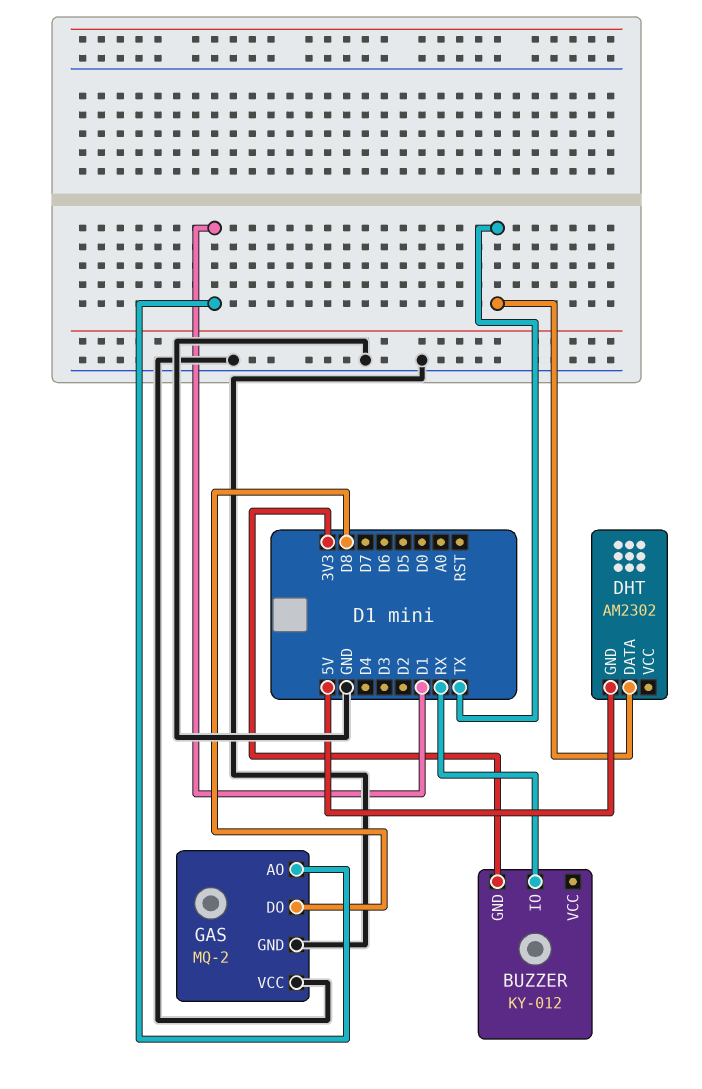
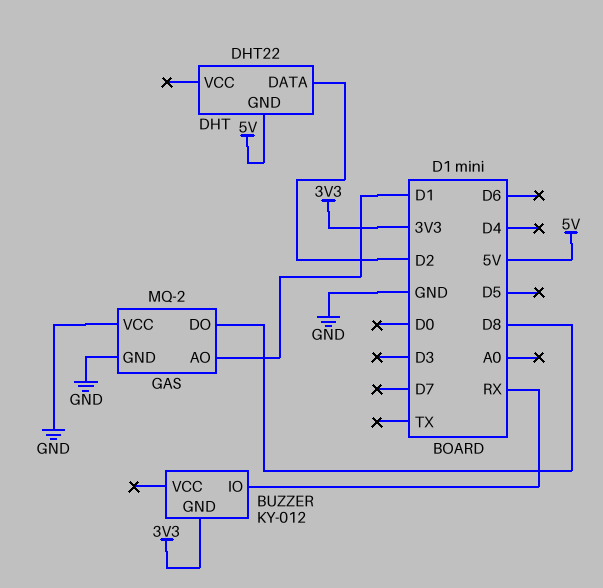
DHT: AM2302 -> DHT22
DHT pin DATA: TX -> D2

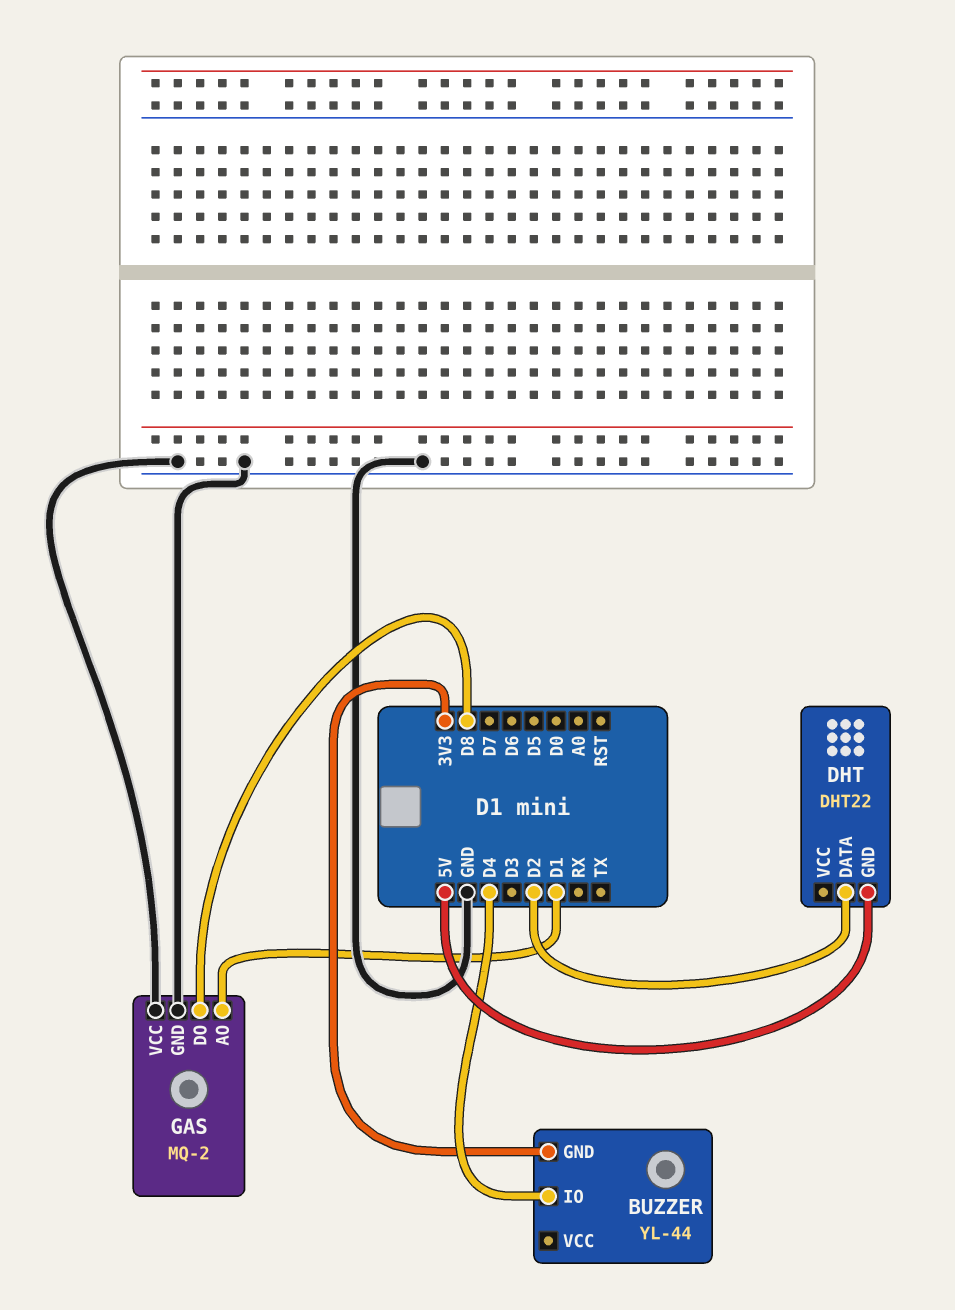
BUZZER: KY-012 -> YL-44
BUZZER pin IO: RX -> D4

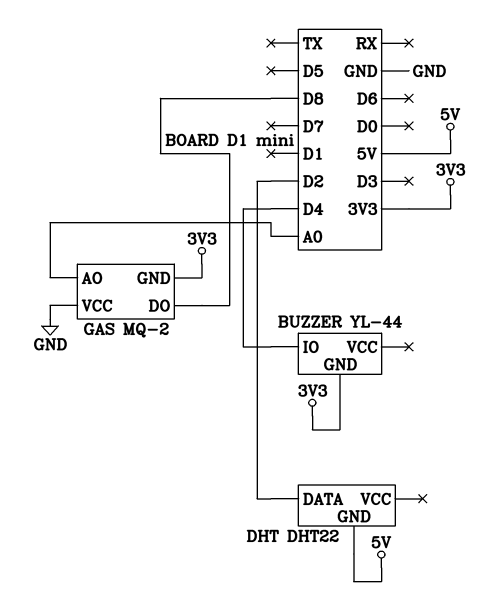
GAS pin AO: D1 -> A0
GAS pin GND: GND -> 3V3

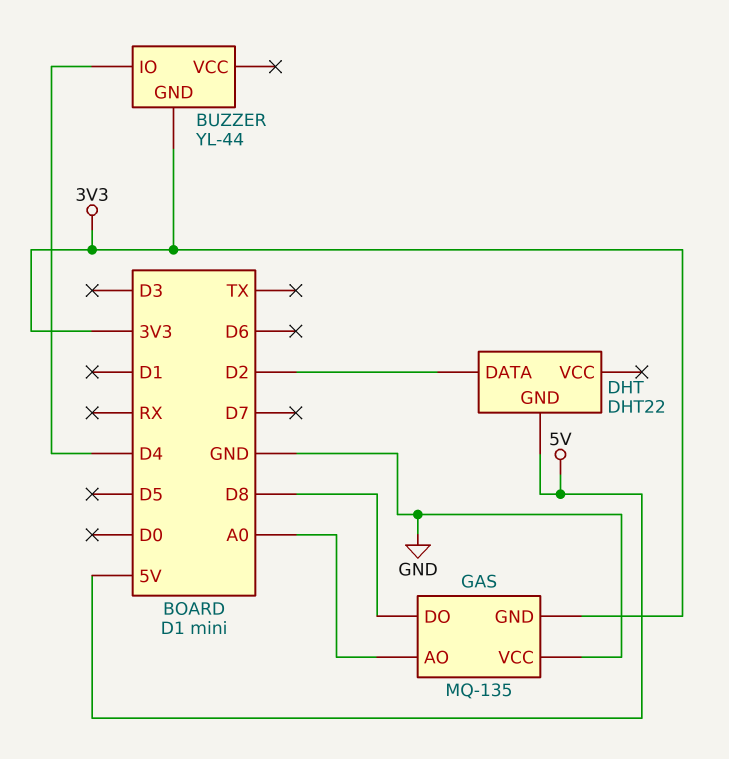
GAS: MQ-2 -> MQ-135

